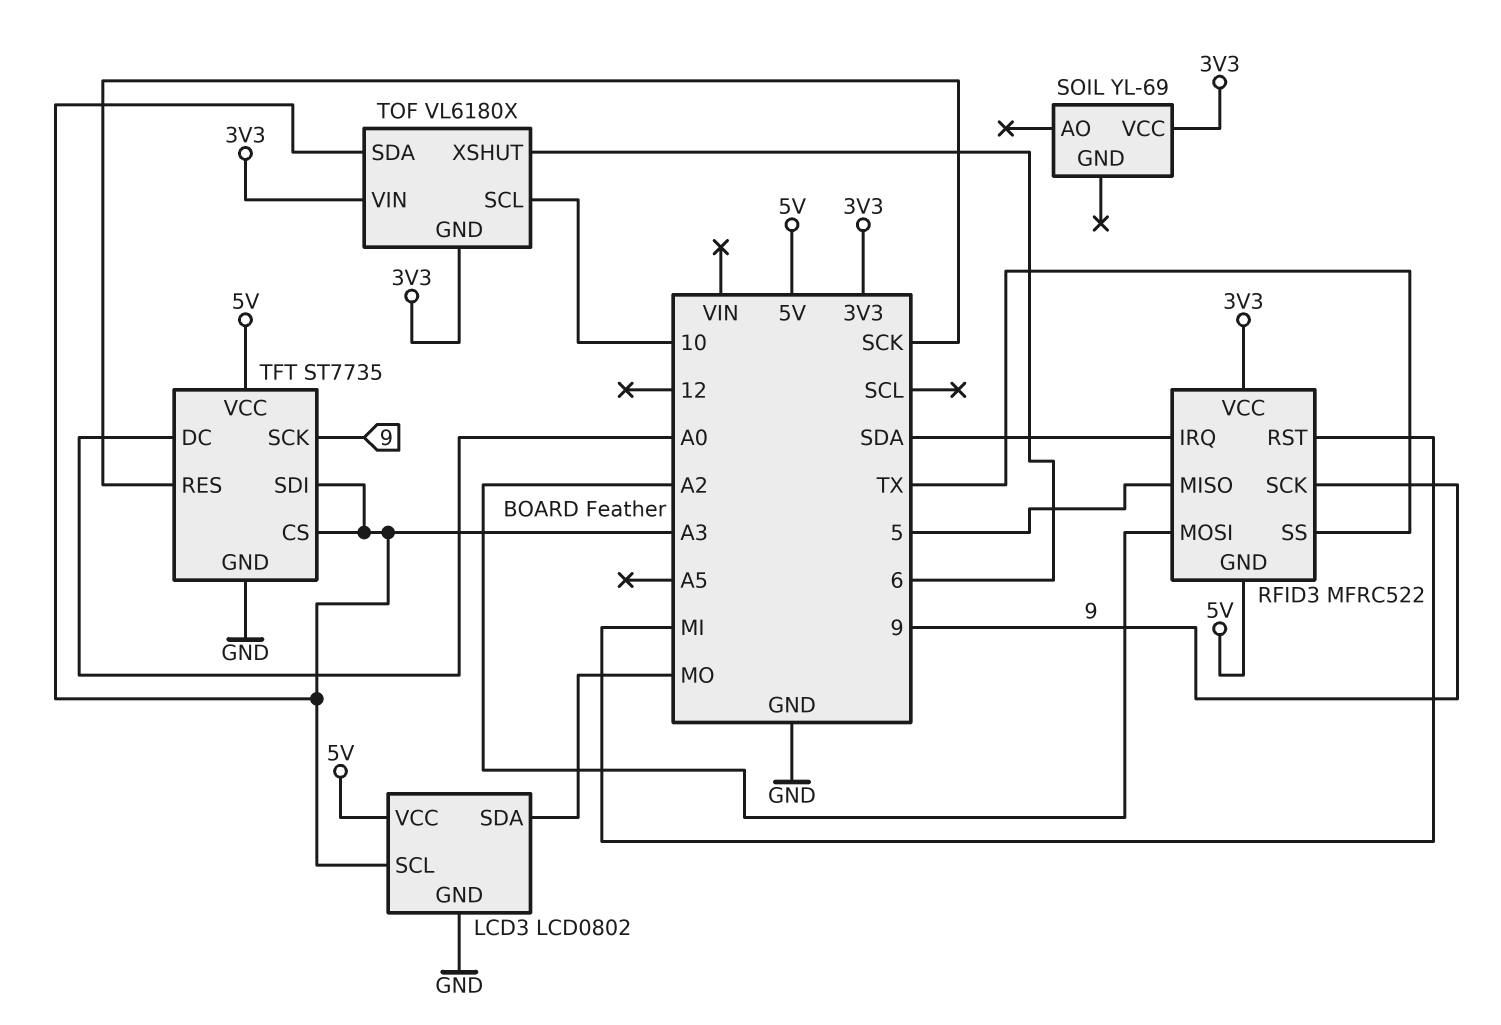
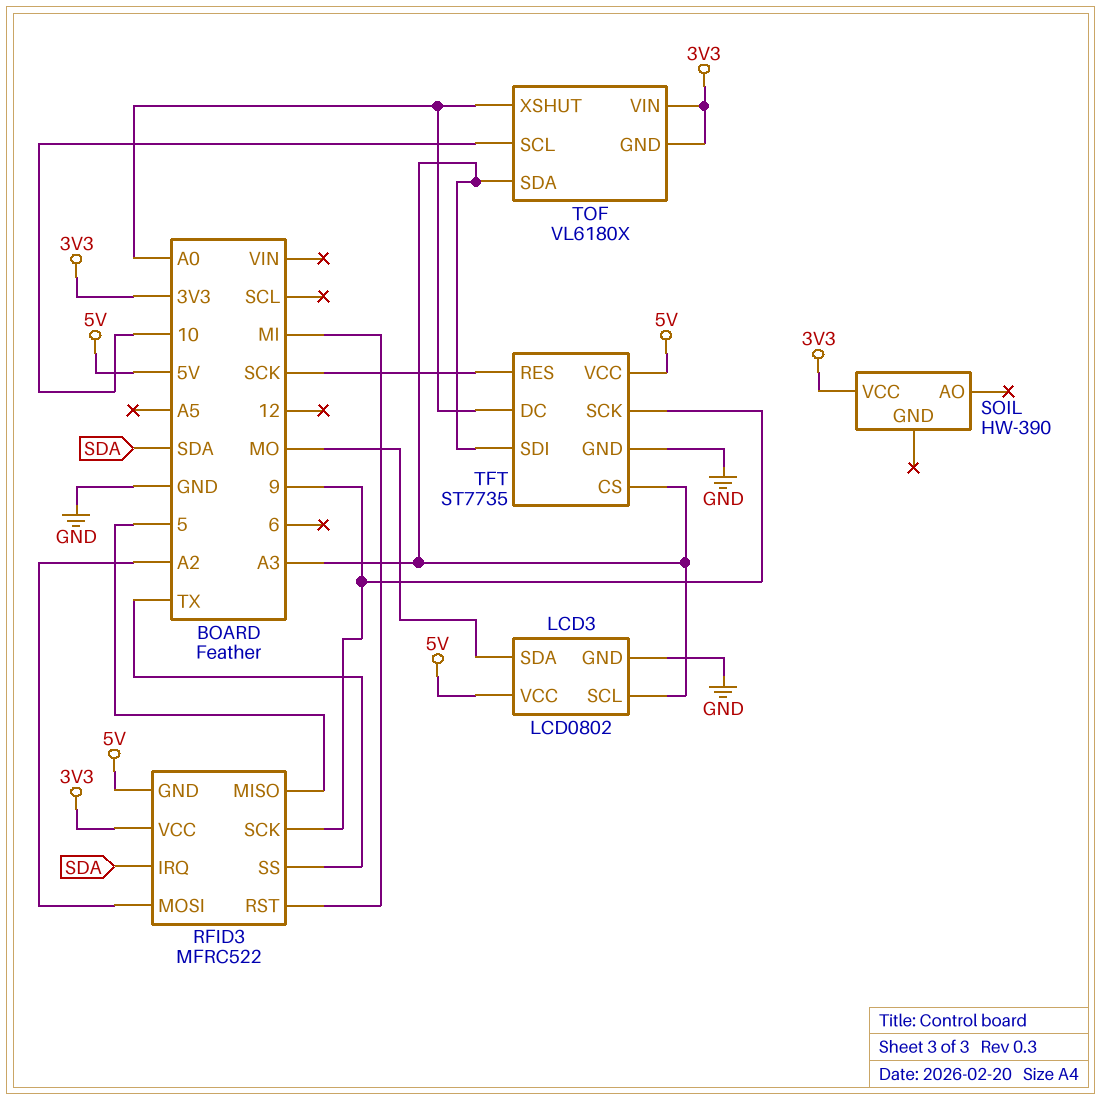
SOIL: YL-69 -> HW-390
TOF pin XSHUT: 6 -> A0

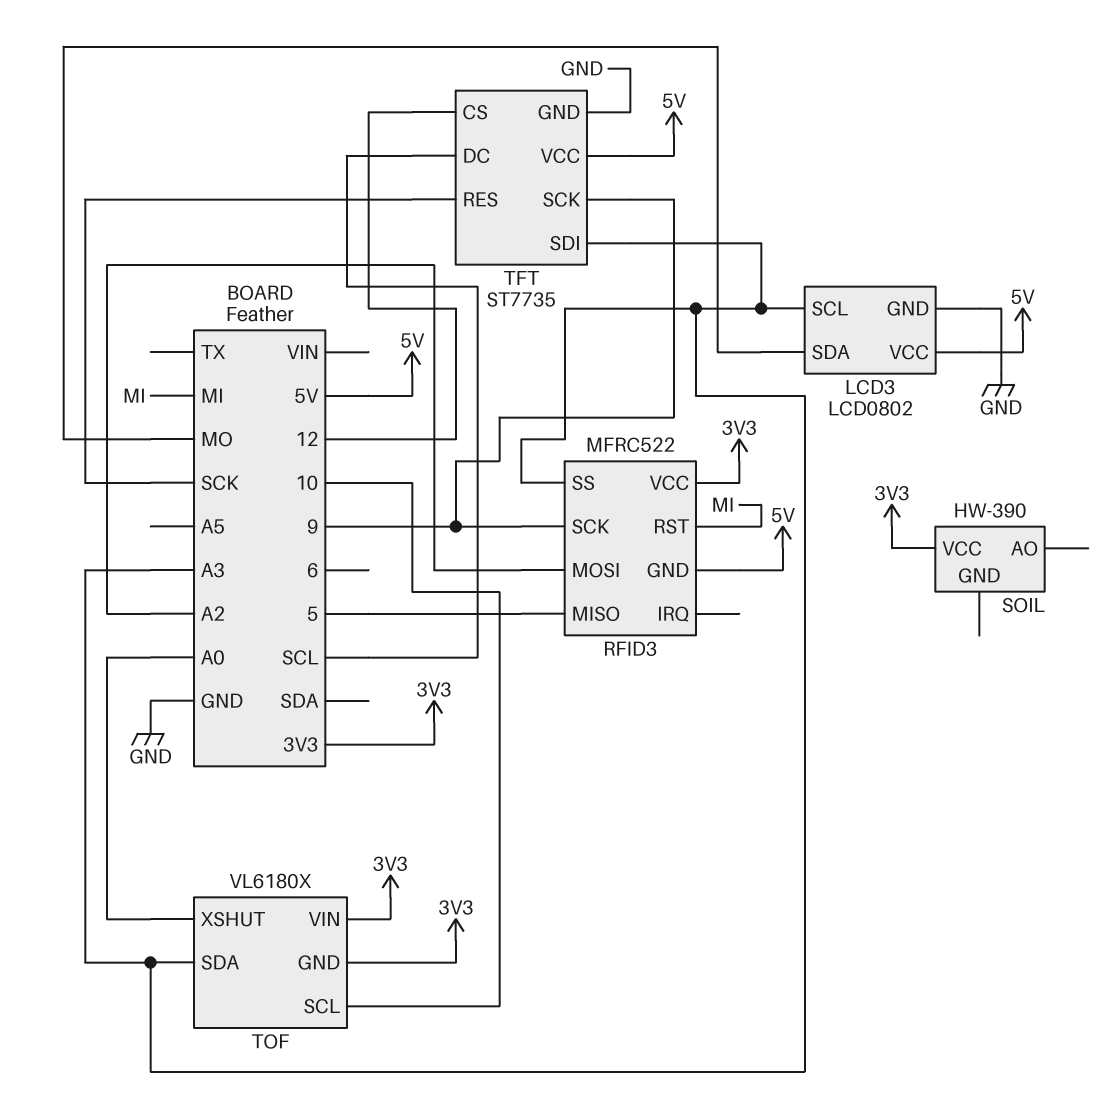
RFID3 pin IRQ: SDA -> none
RFID3 pin SS: TX -> A3
TFT pin CS: A3 -> 12
TFT pin DC: A0 -> SCL

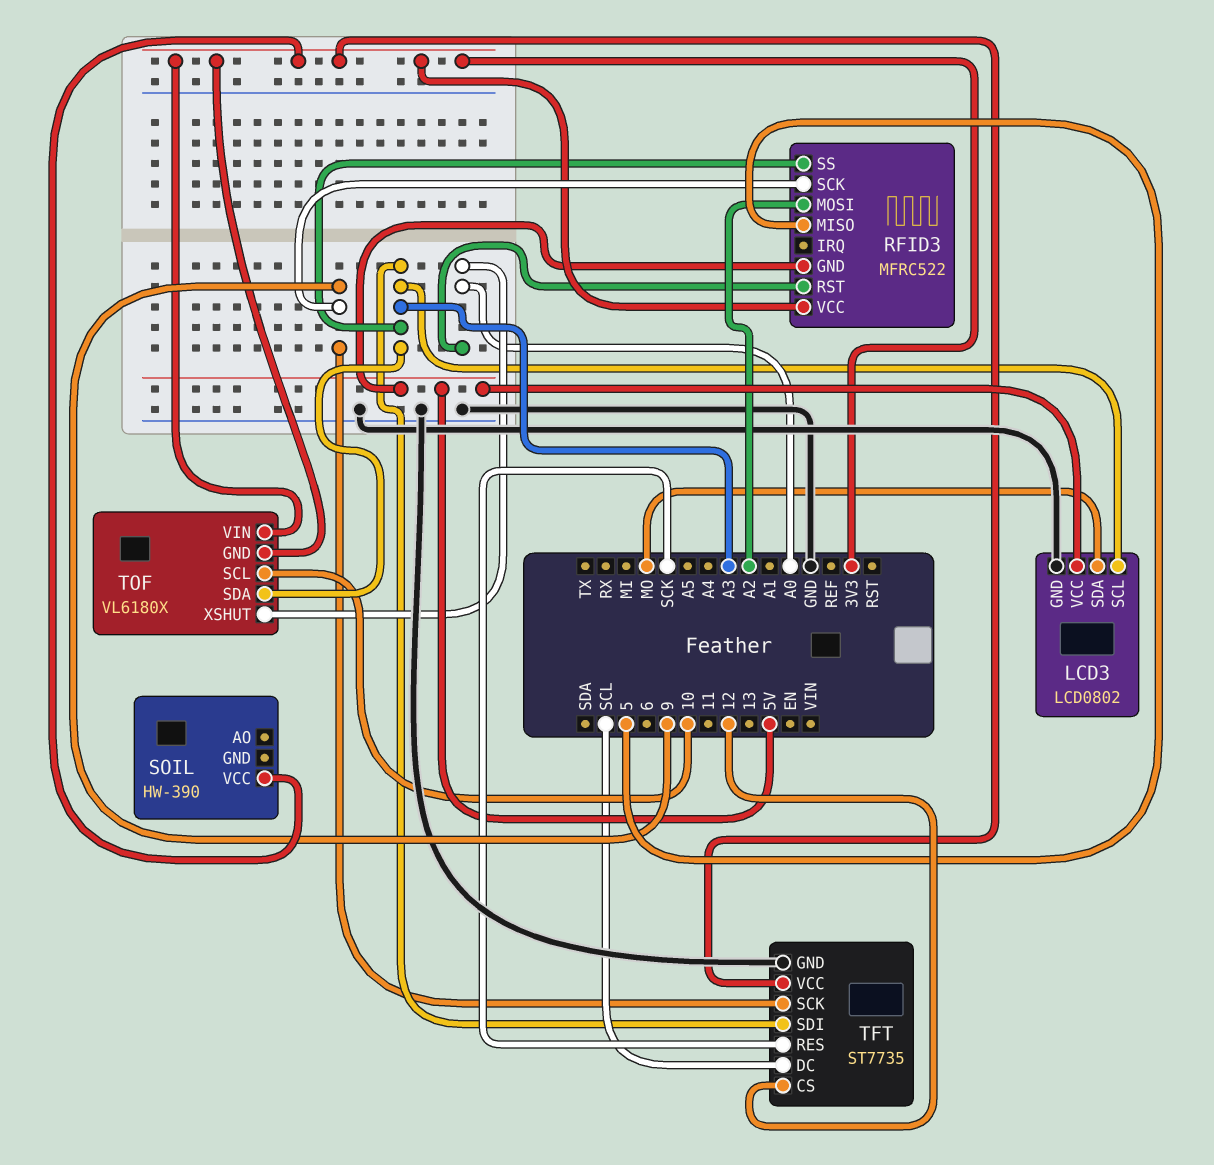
RFID3 pin RST: MI -> A0
TFT pin VCC: 5V -> 3V3

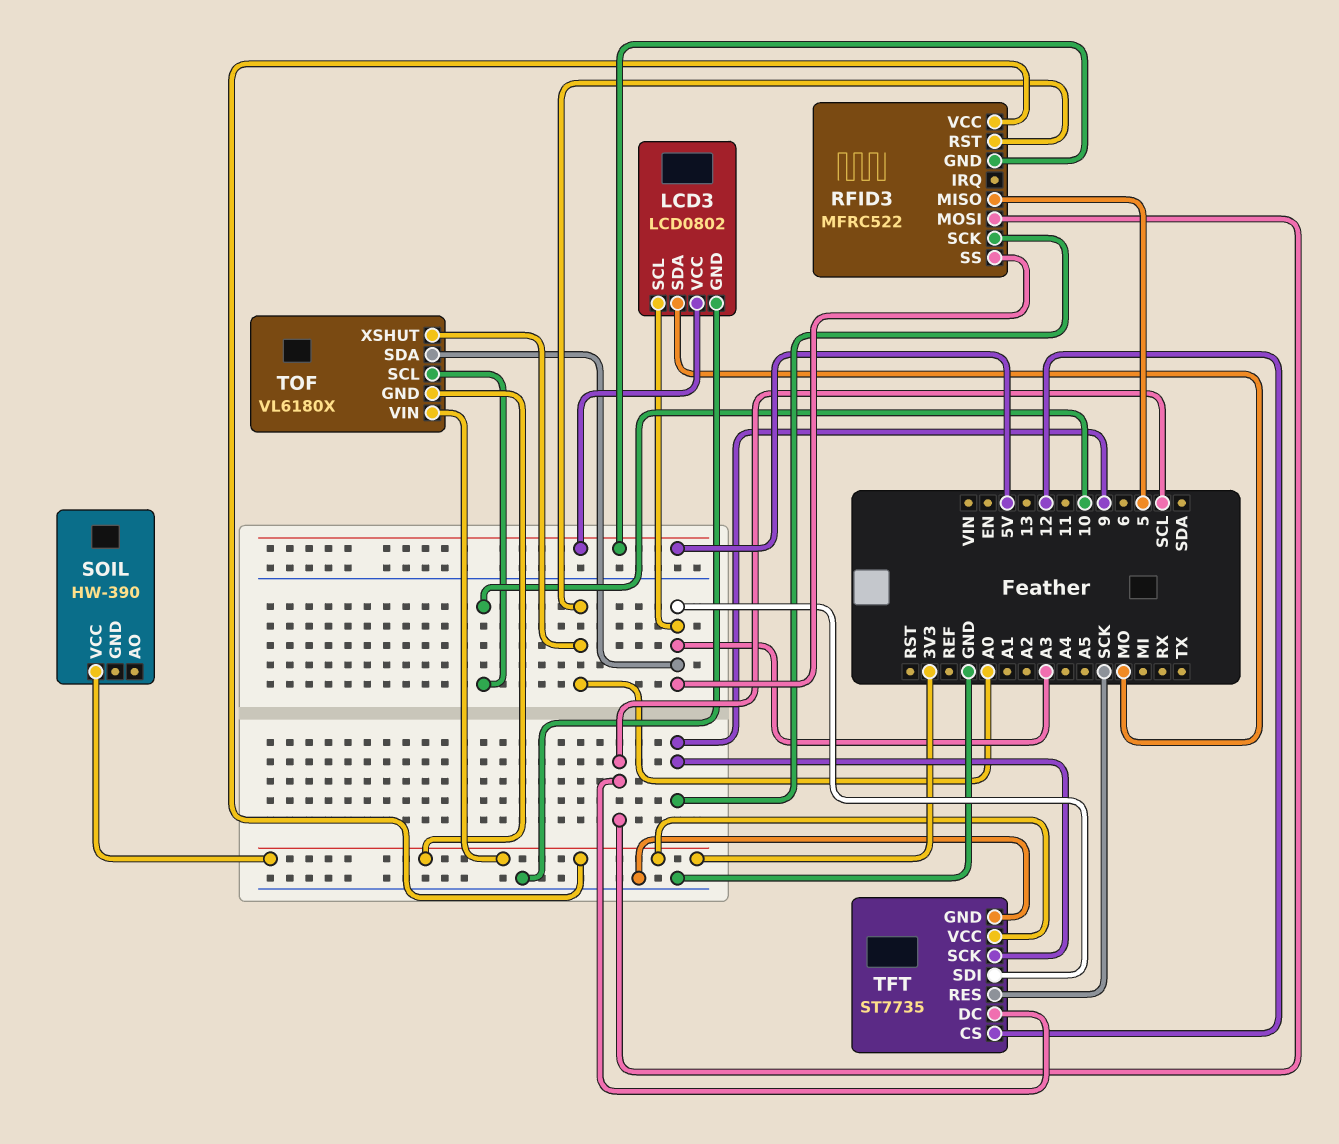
RFID3 pin MOSI: A2 -> SCL

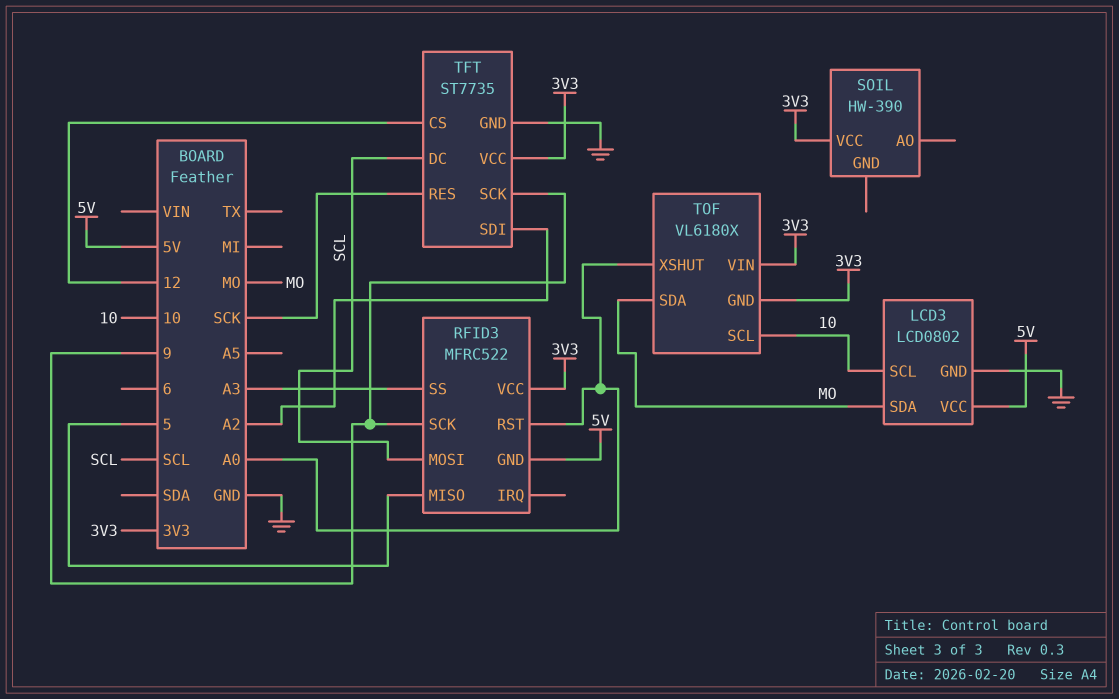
LCD3 pin SCL: A3 -> 10
TFT pin SDI: A3 -> A2
TOF pin SDA: A3 -> MO

